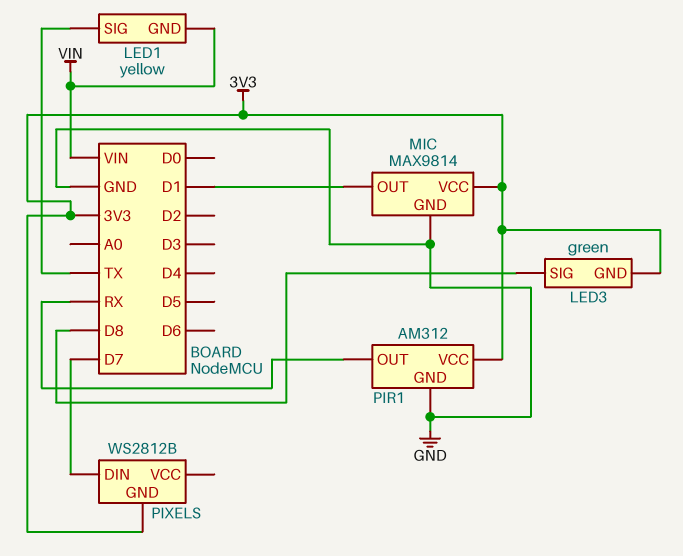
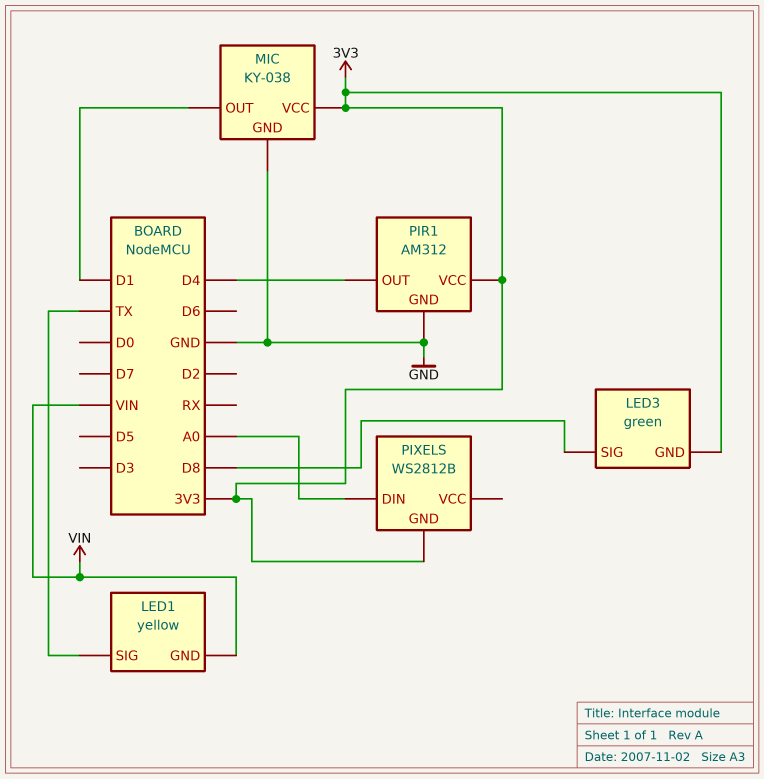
MIC: MAX9814 -> KY-038
PIR1 pin OUT: RX -> D4
PIXELS pin DIN: D7 -> A0

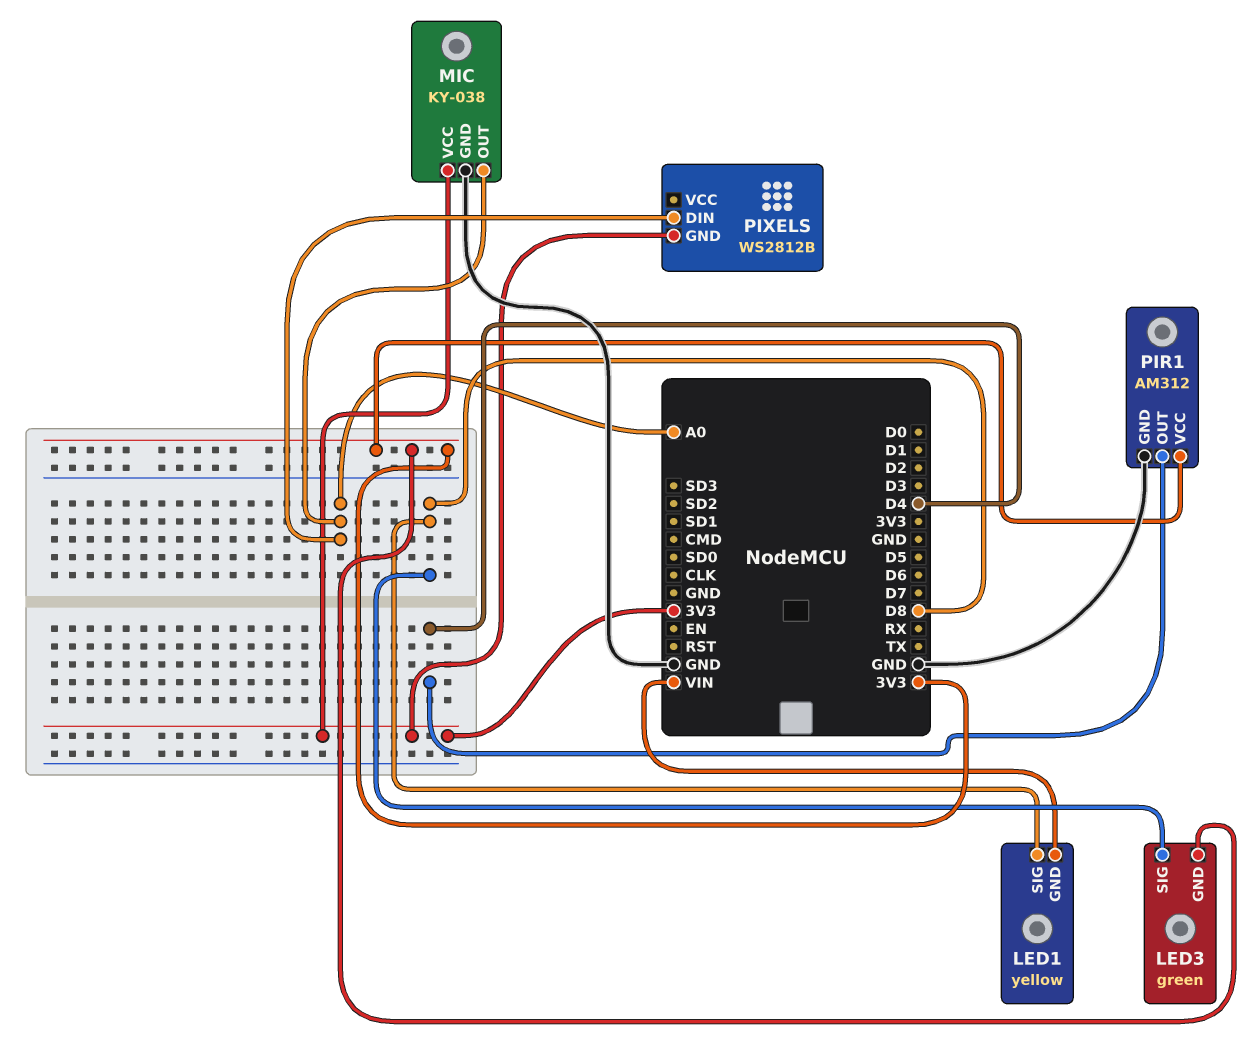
LED1 pin SIG: TX -> D8
MIC pin OUT: D1 -> A0

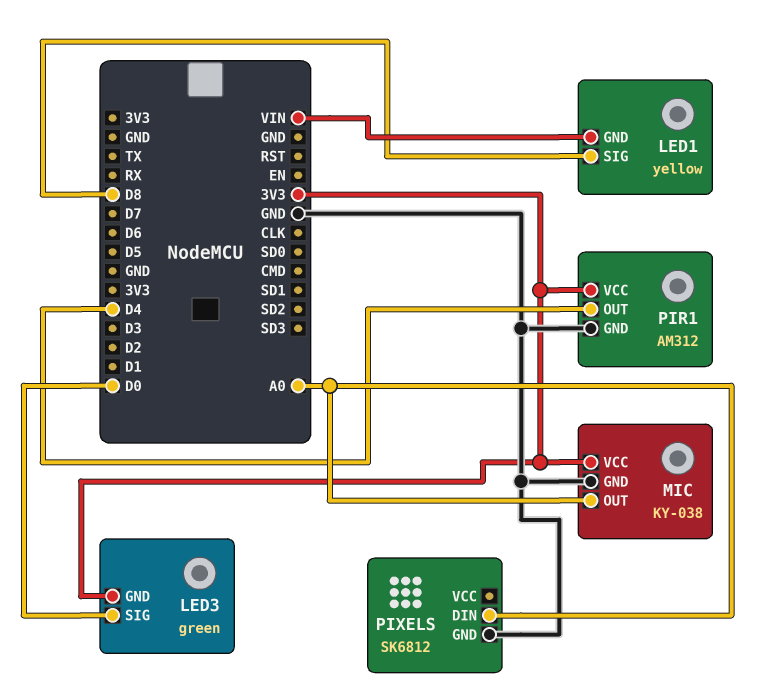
LED3 pin SIG: D8 -> D0
PIXELS: WS2812B -> SK6812
PIXELS pin GND: 3V3 -> GND

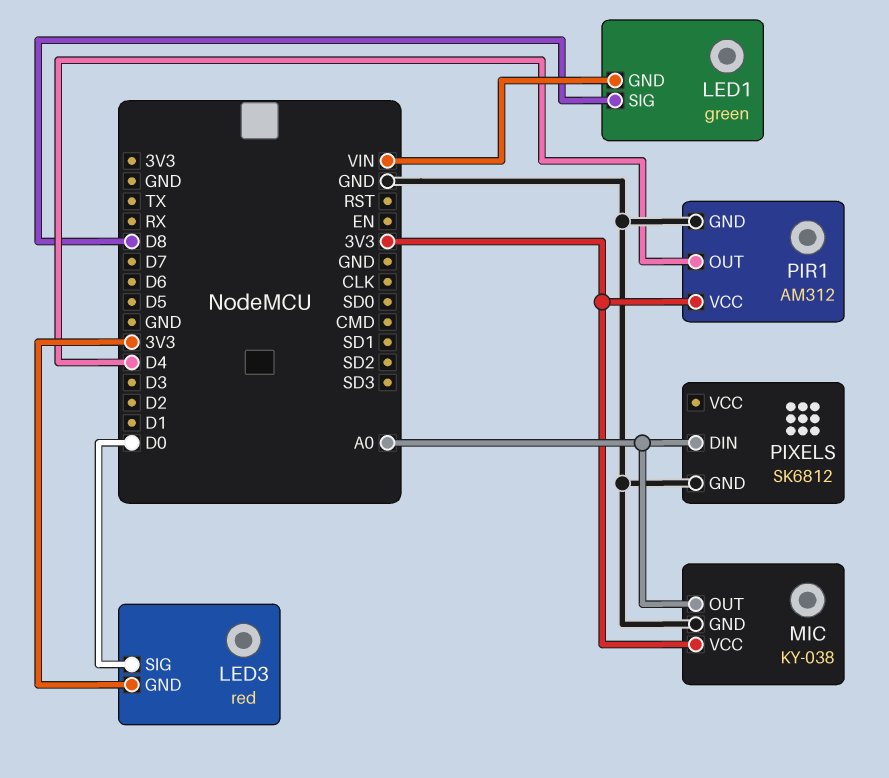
LED1: yellow -> green
LED3: green -> red

